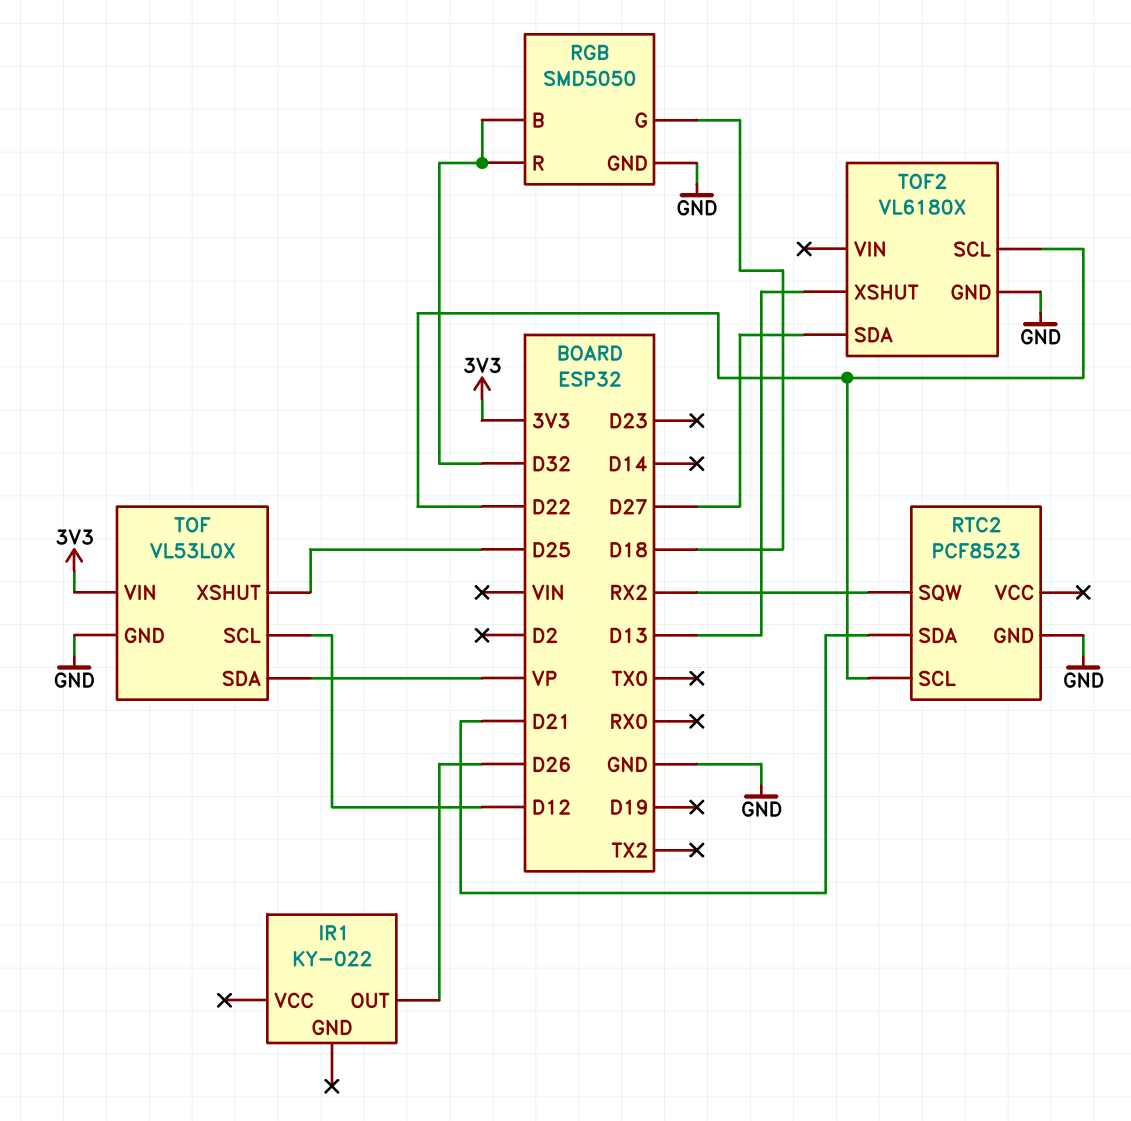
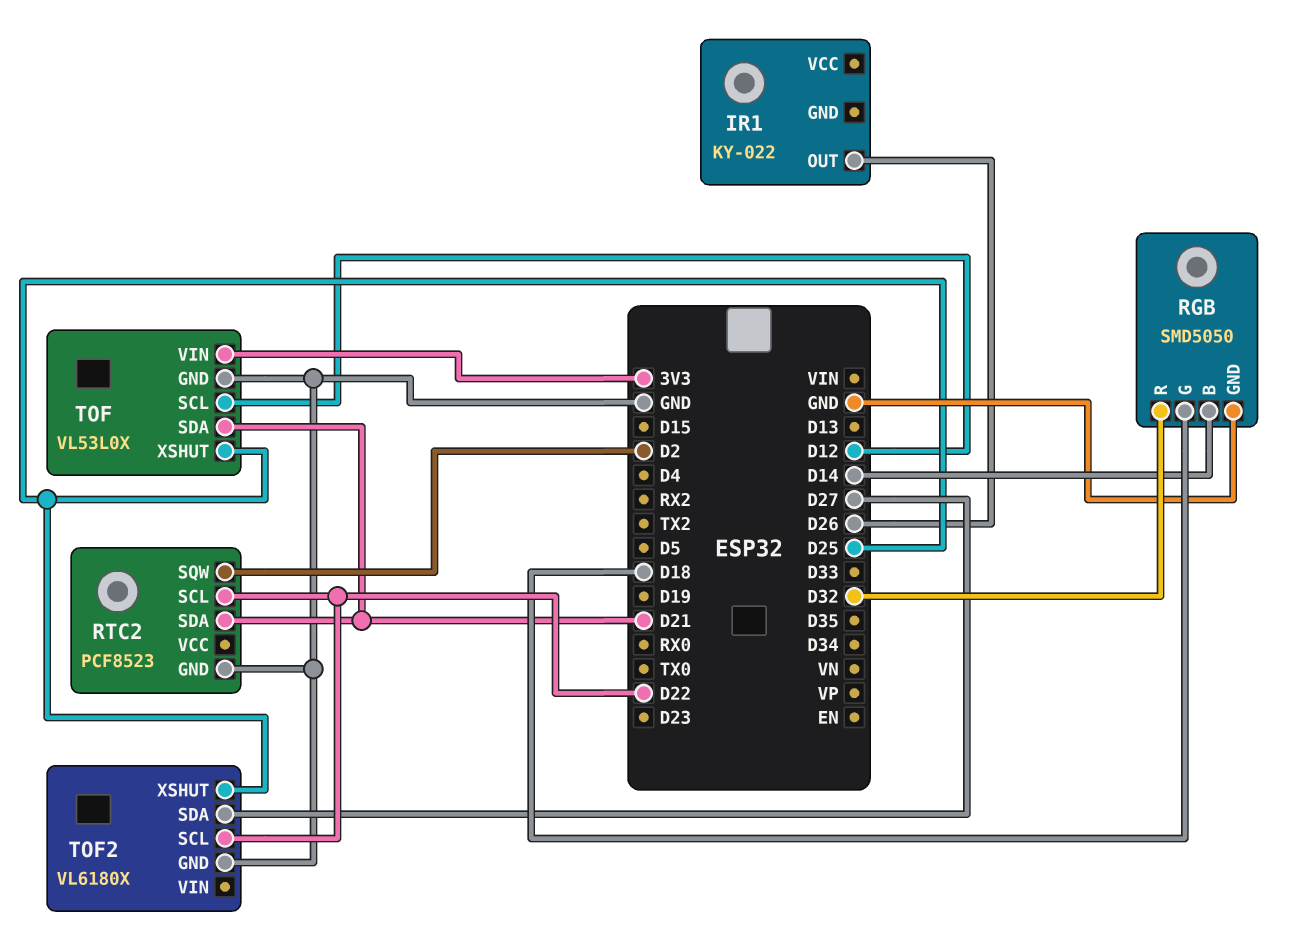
RGB pin B: D32 -> D14
RTC2 pin SQW: RX2 -> D2
TOF pin SDA: VP -> D21
TOF2 pin XSHUT: D13 -> D25

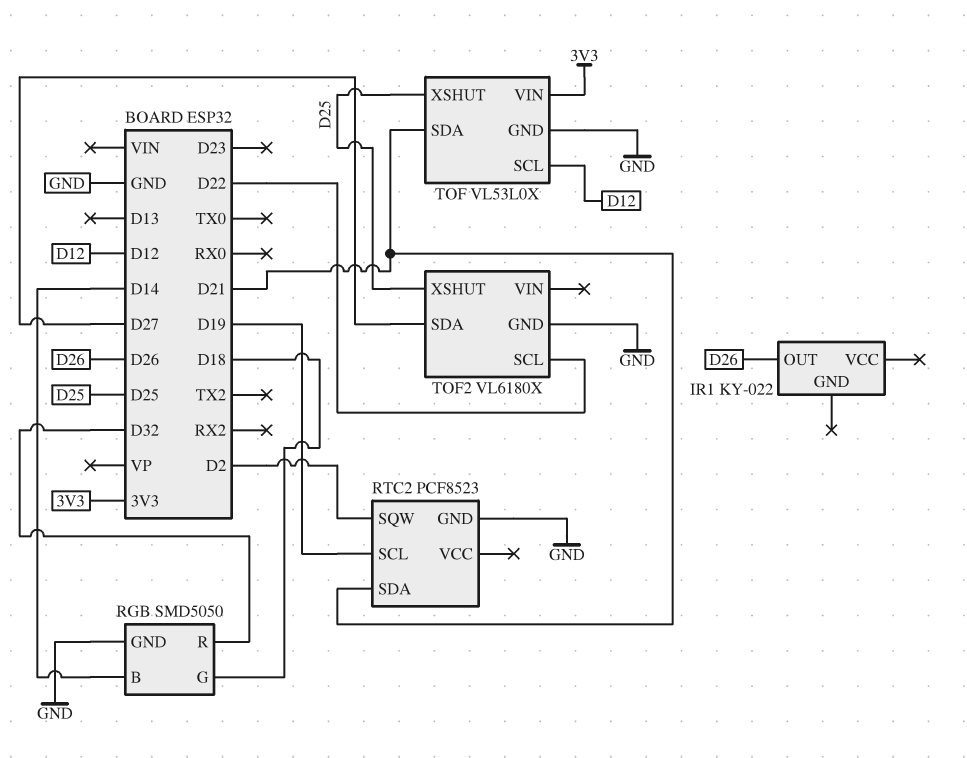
RTC2 pin SCL: D22 -> D19

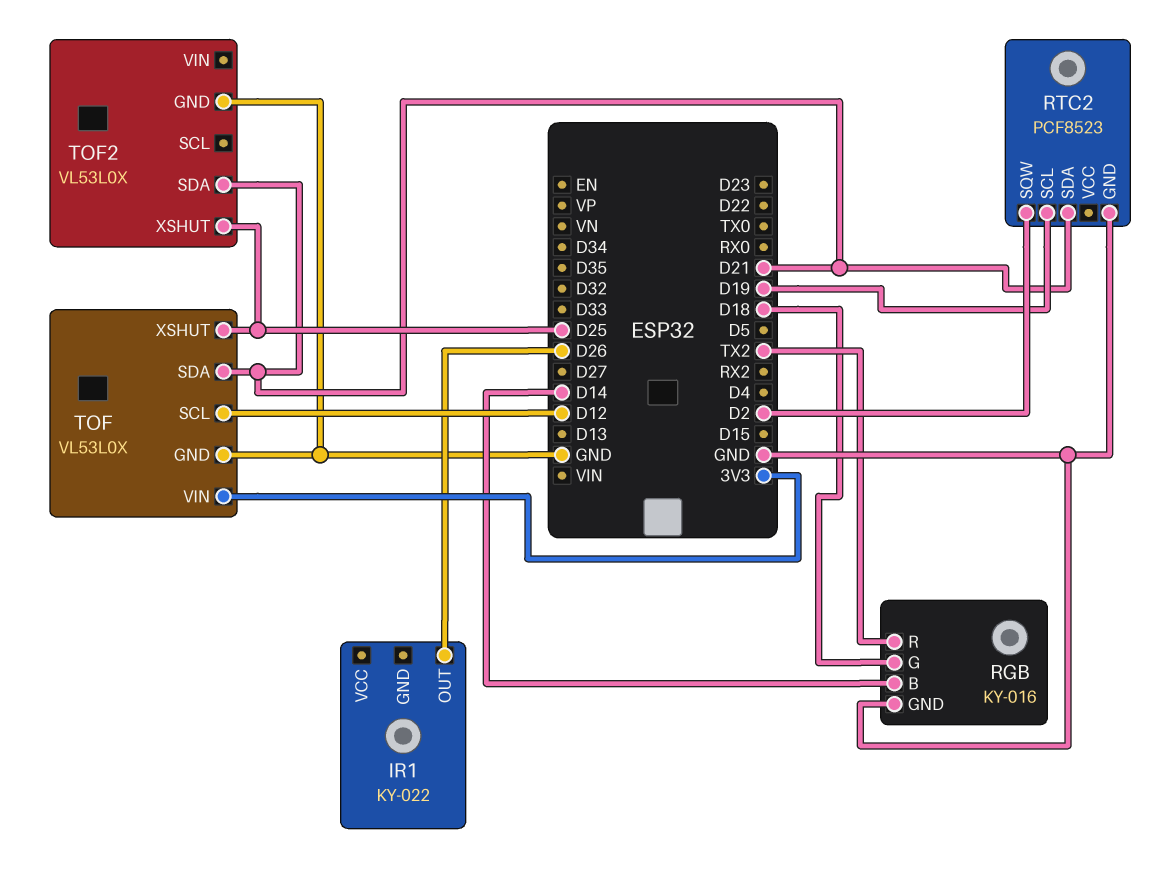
RGB: SMD5050 -> KY-016
RGB pin R: D32 -> TX2
TOF2: VL6180X -> VL53L0X
TOF2 pin SCL: D22 -> none
TOF2 pin SDA: D27 -> D21

